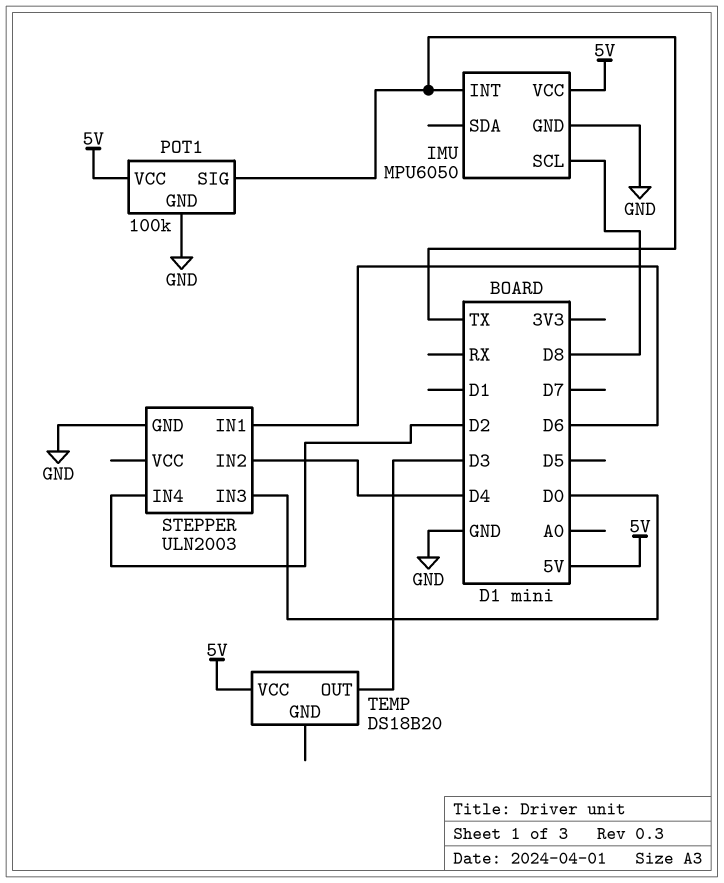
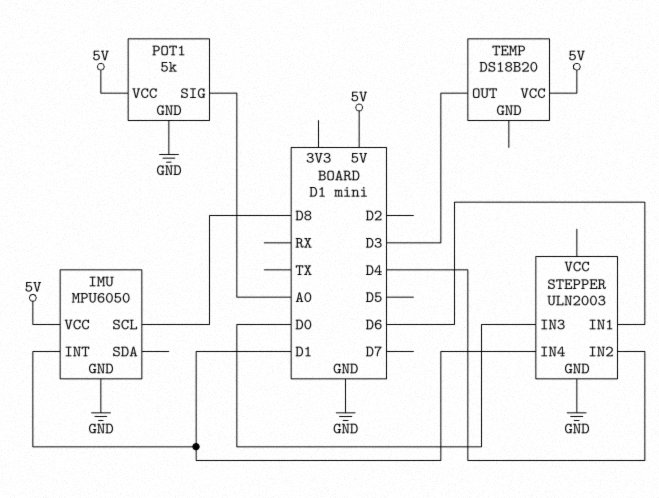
IMU pin INT: TX -> D1
POT1: 100k -> 5k
POT1 pin SIG: TX -> A0
STEPPER pin IN4: D2 -> D1

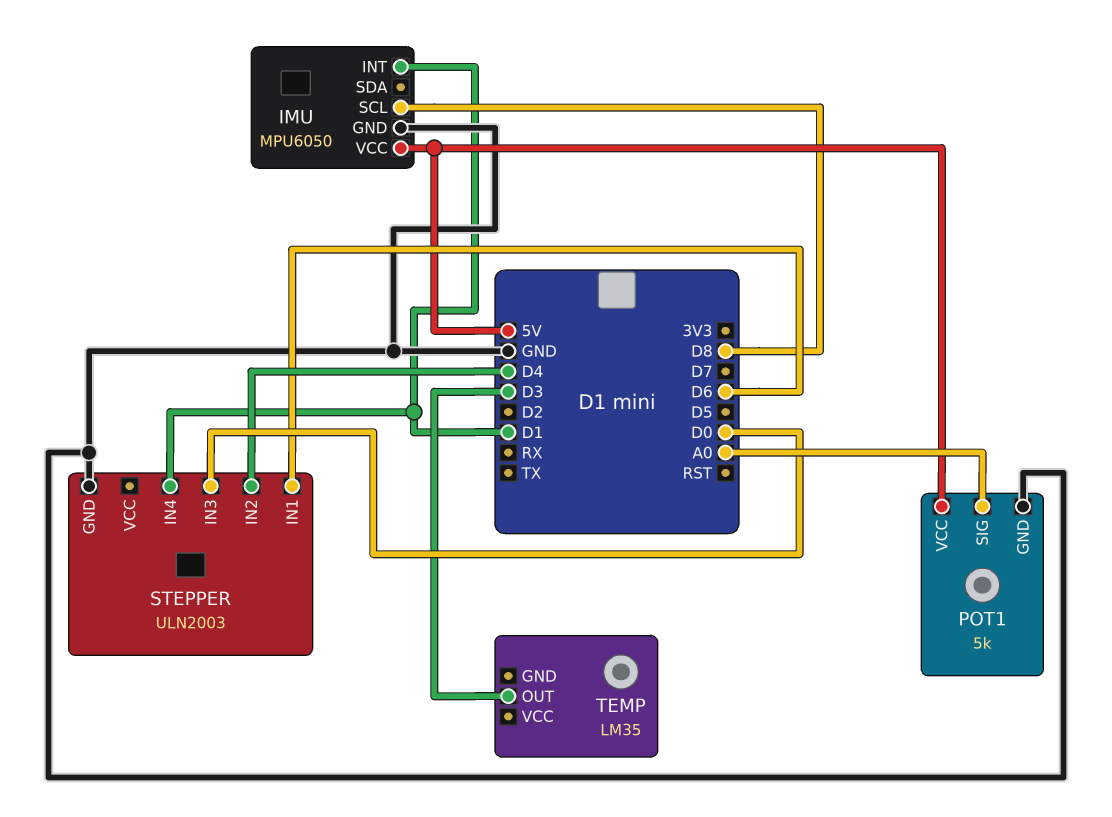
TEMP: DS18B20 -> LM35
TEMP pin VCC: 5V -> none

